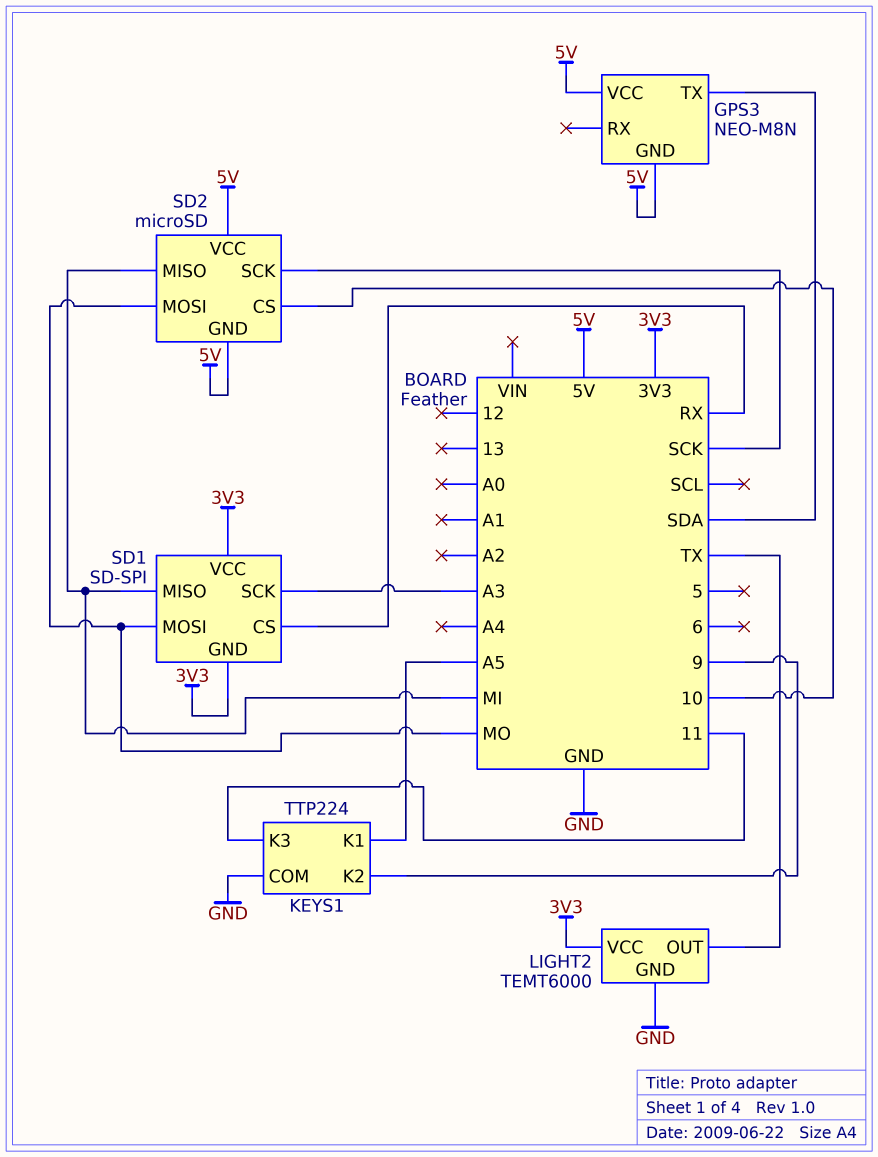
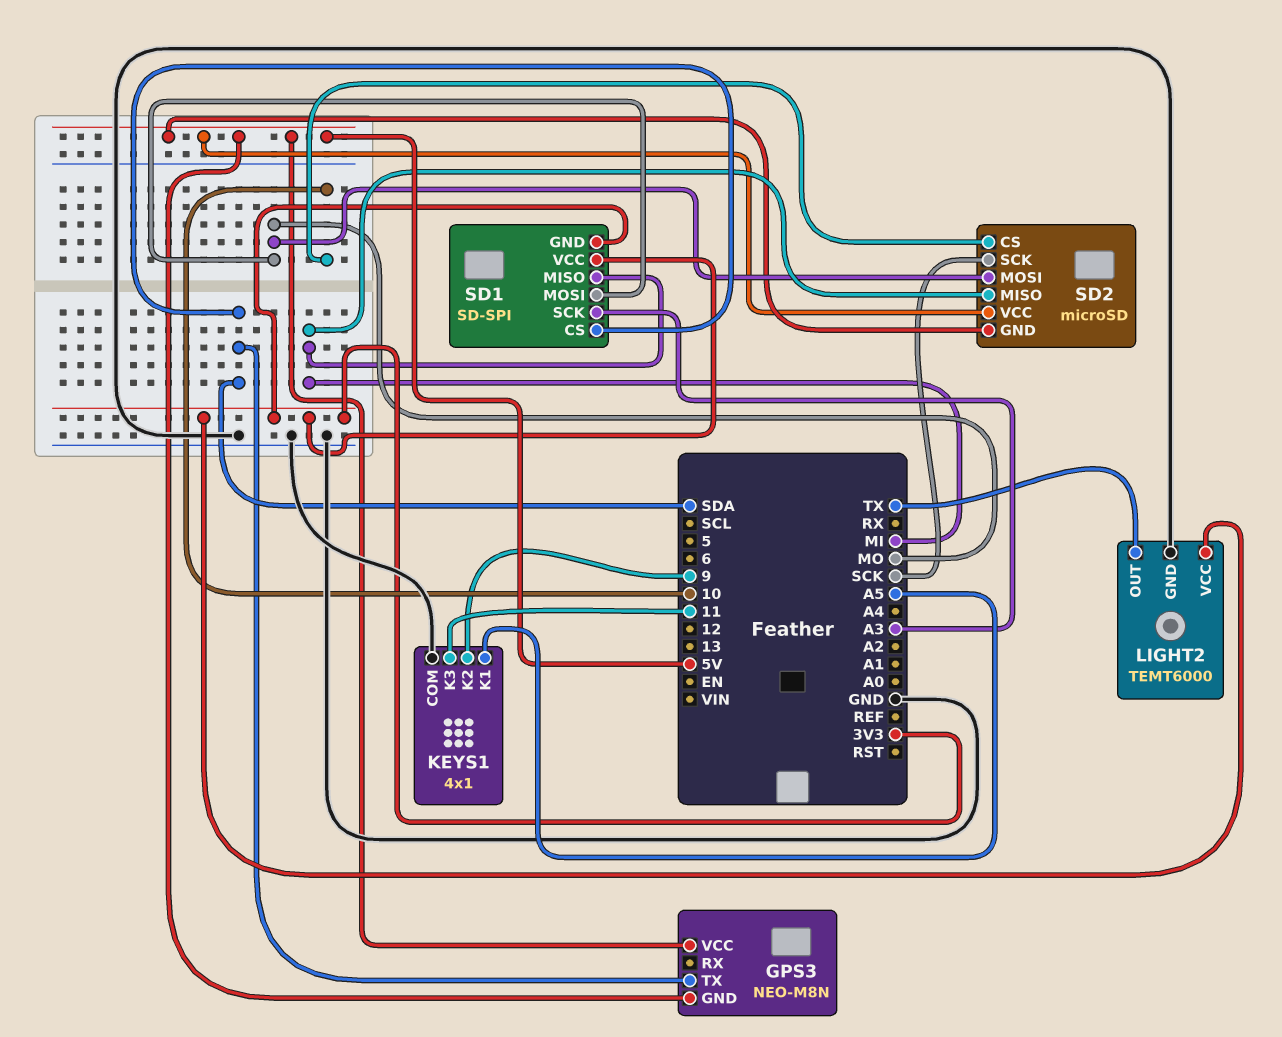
KEYS1: TTP224 -> 4x1
SD1 pin CS: RX -> SDA

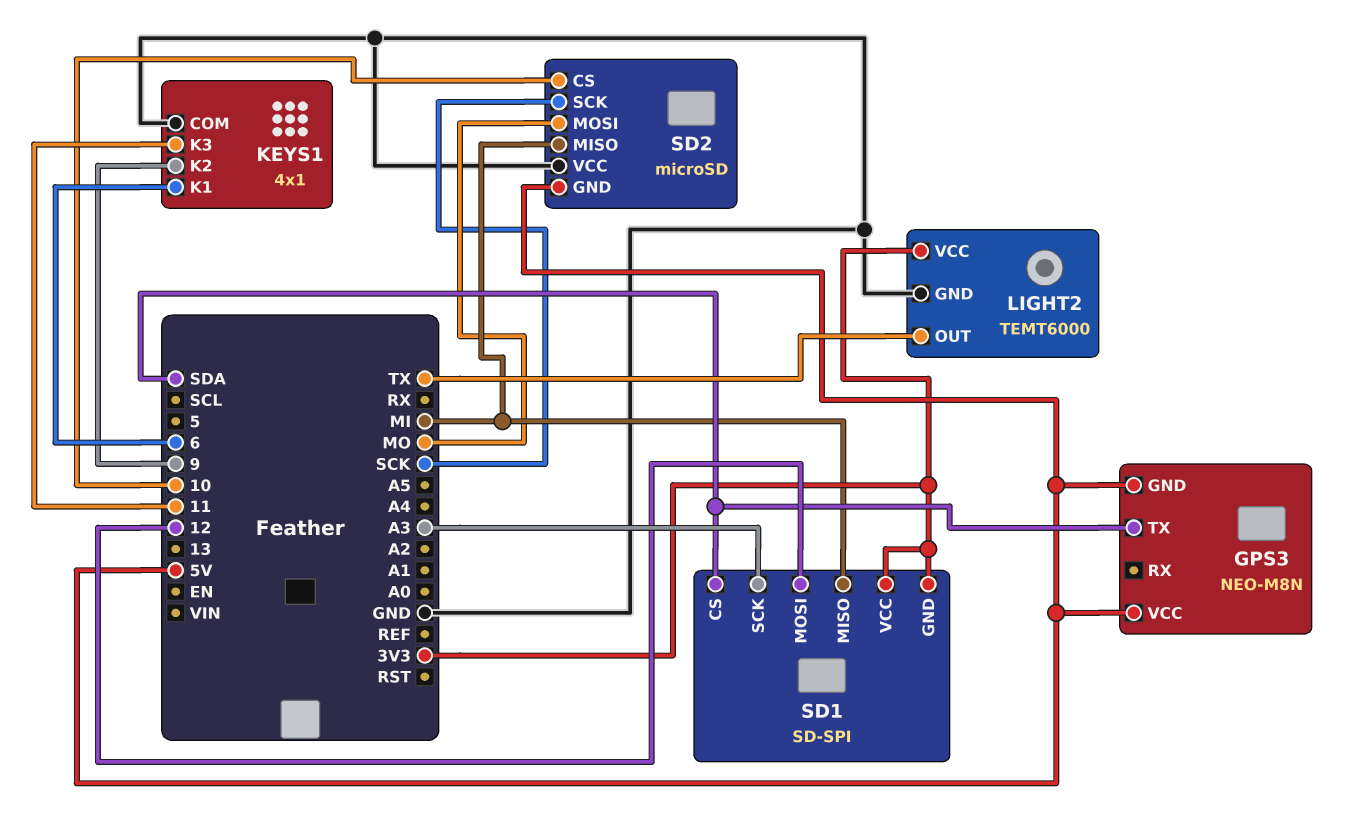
KEYS1 pin K1: A5 -> 6
SD1 pin MOSI: MO -> 12
SD2 pin VCC: 5V -> GND

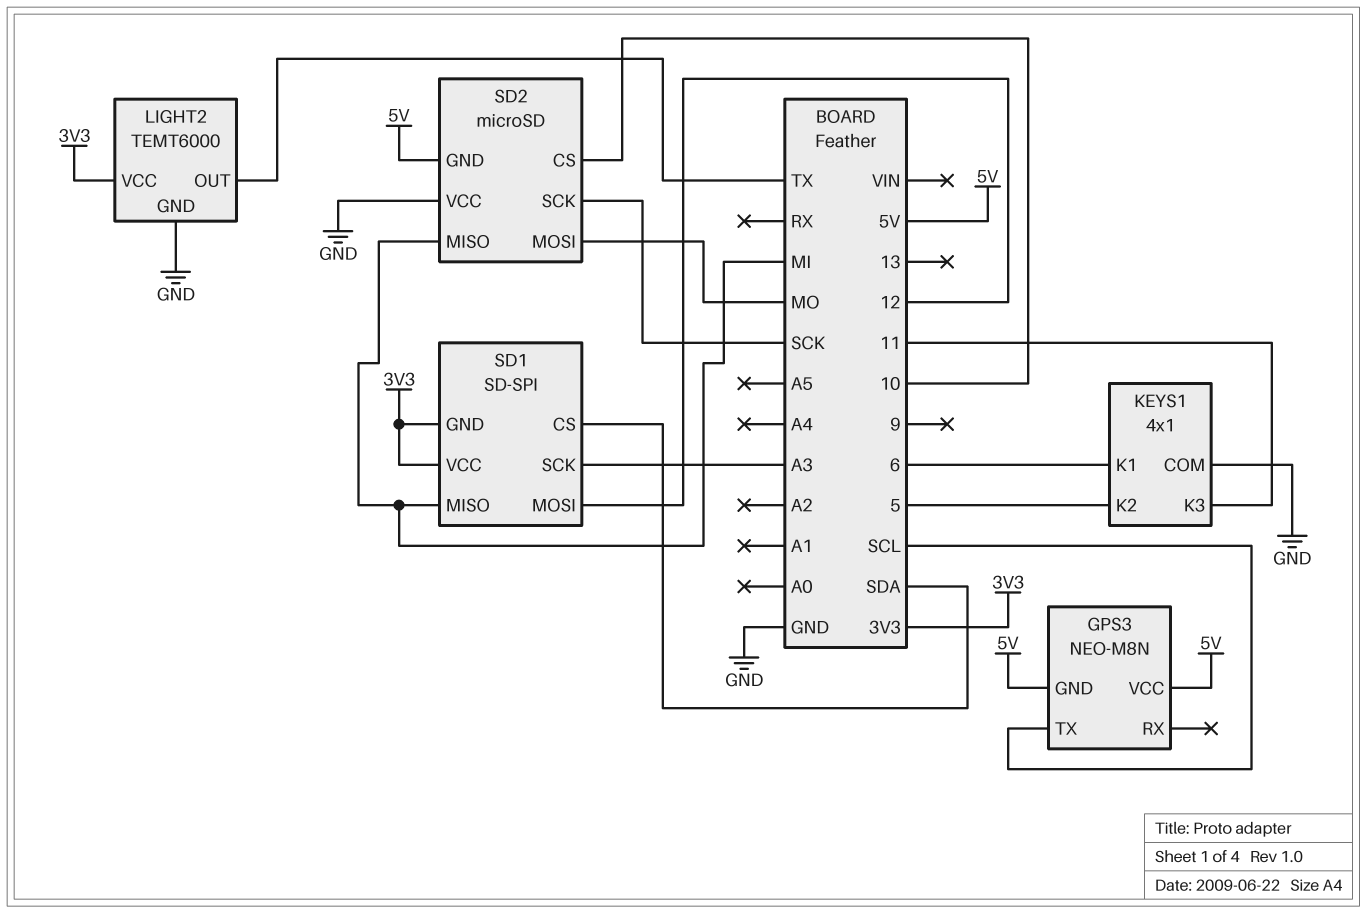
GPS3 pin TX: SDA -> SCL
KEYS1 pin K2: 9 -> 5

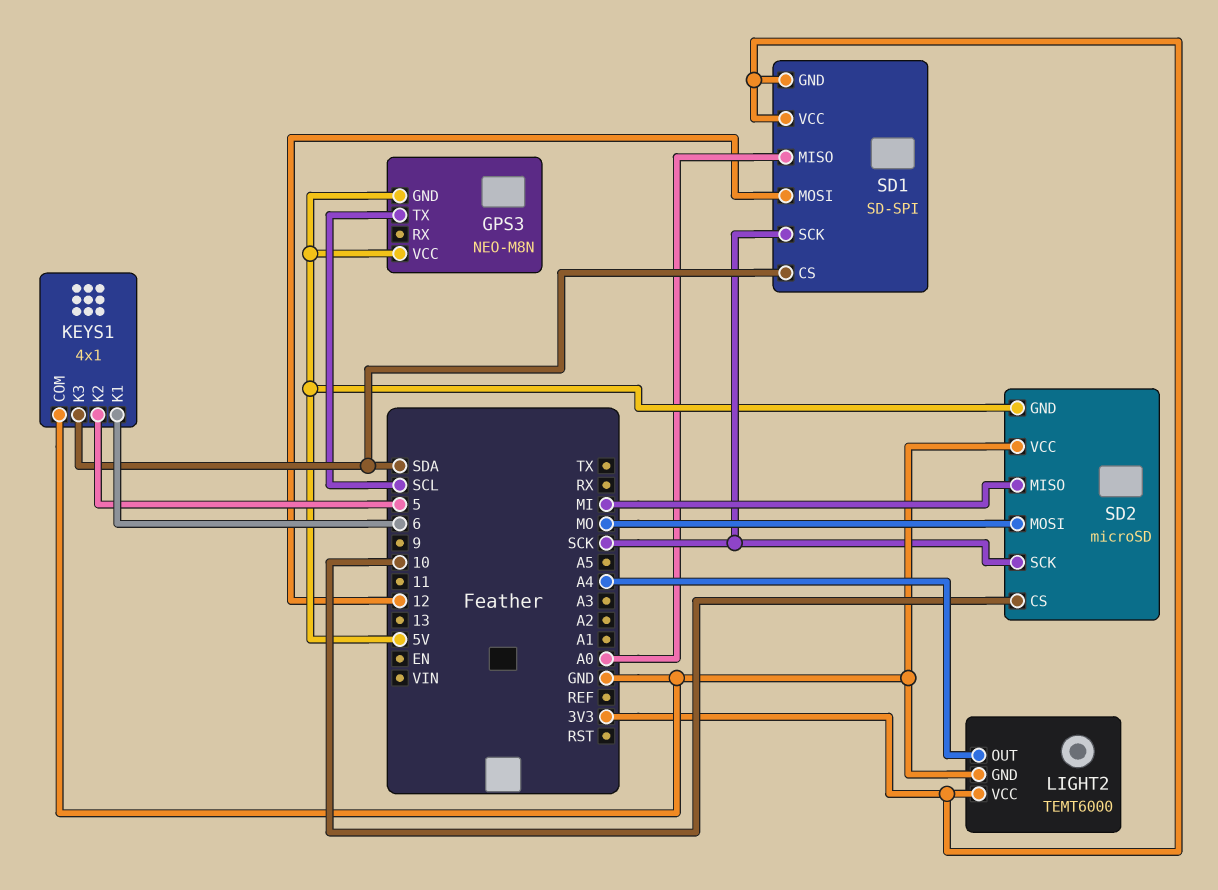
KEYS1 pin K3: 11 -> SDA
LIGHT2 pin OUT: TX -> A4
SD1 pin MISO: MI -> A0
SD1 pin SCK: A3 -> SCK

